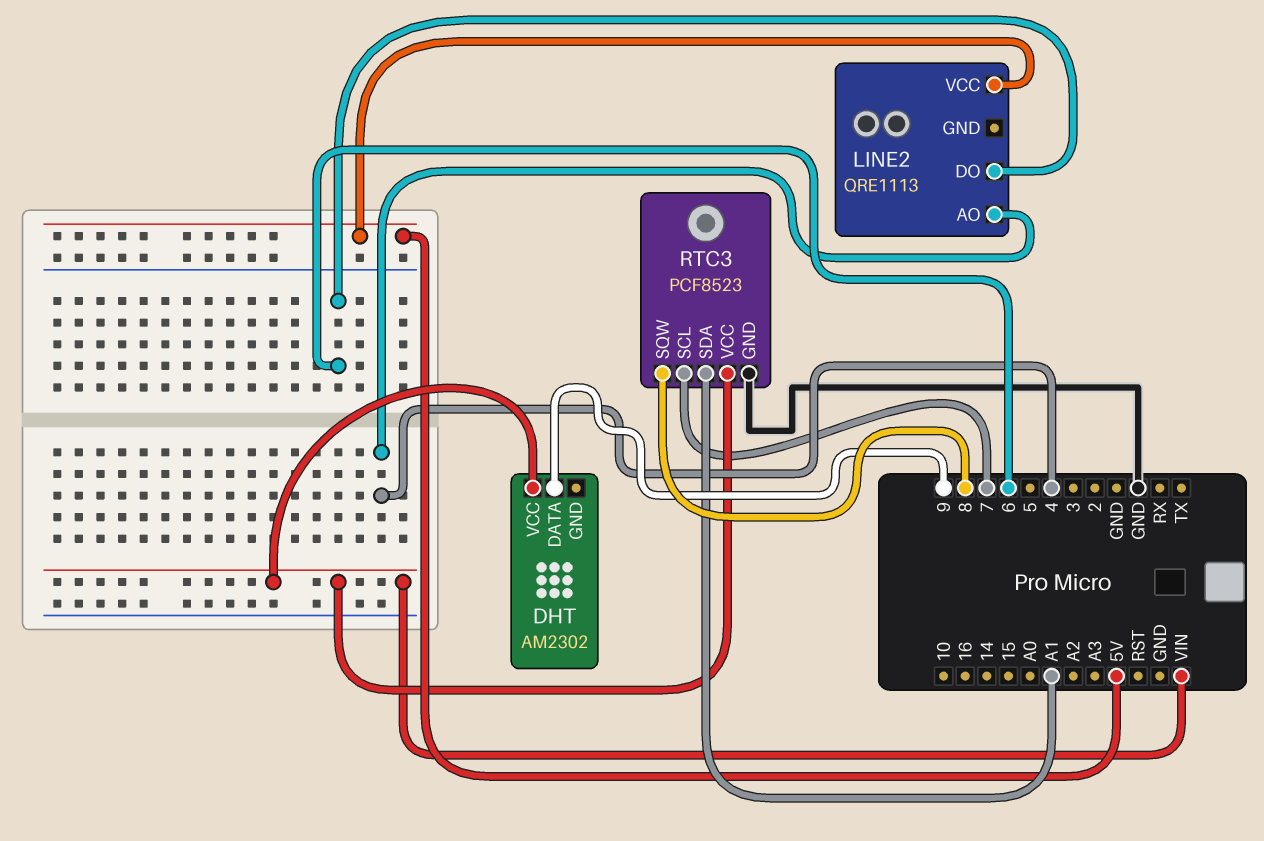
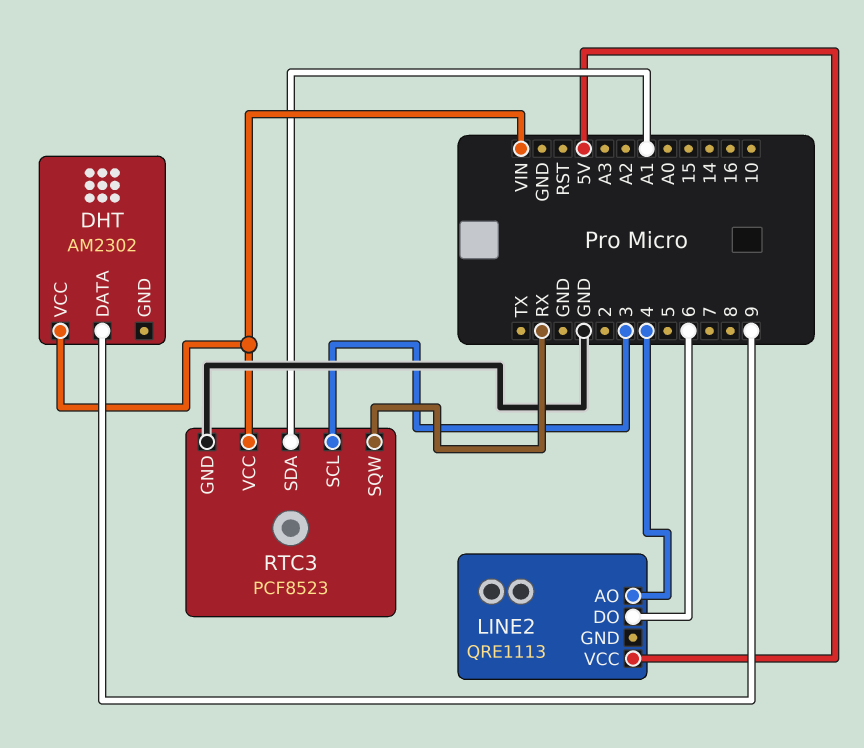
RTC3 pin SCL: 7 -> 3
RTC3 pin SQW: 8 -> RX

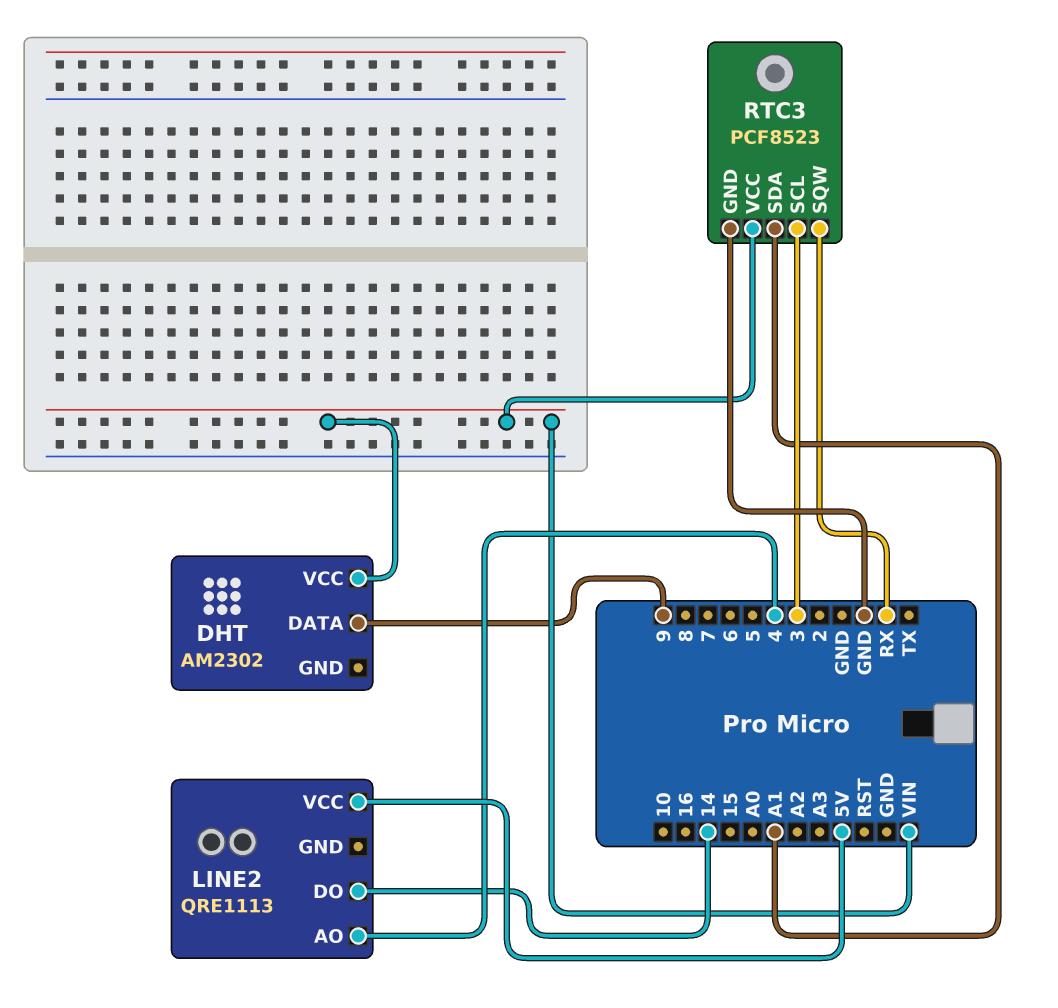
LINE2 pin DO: 6 -> 14

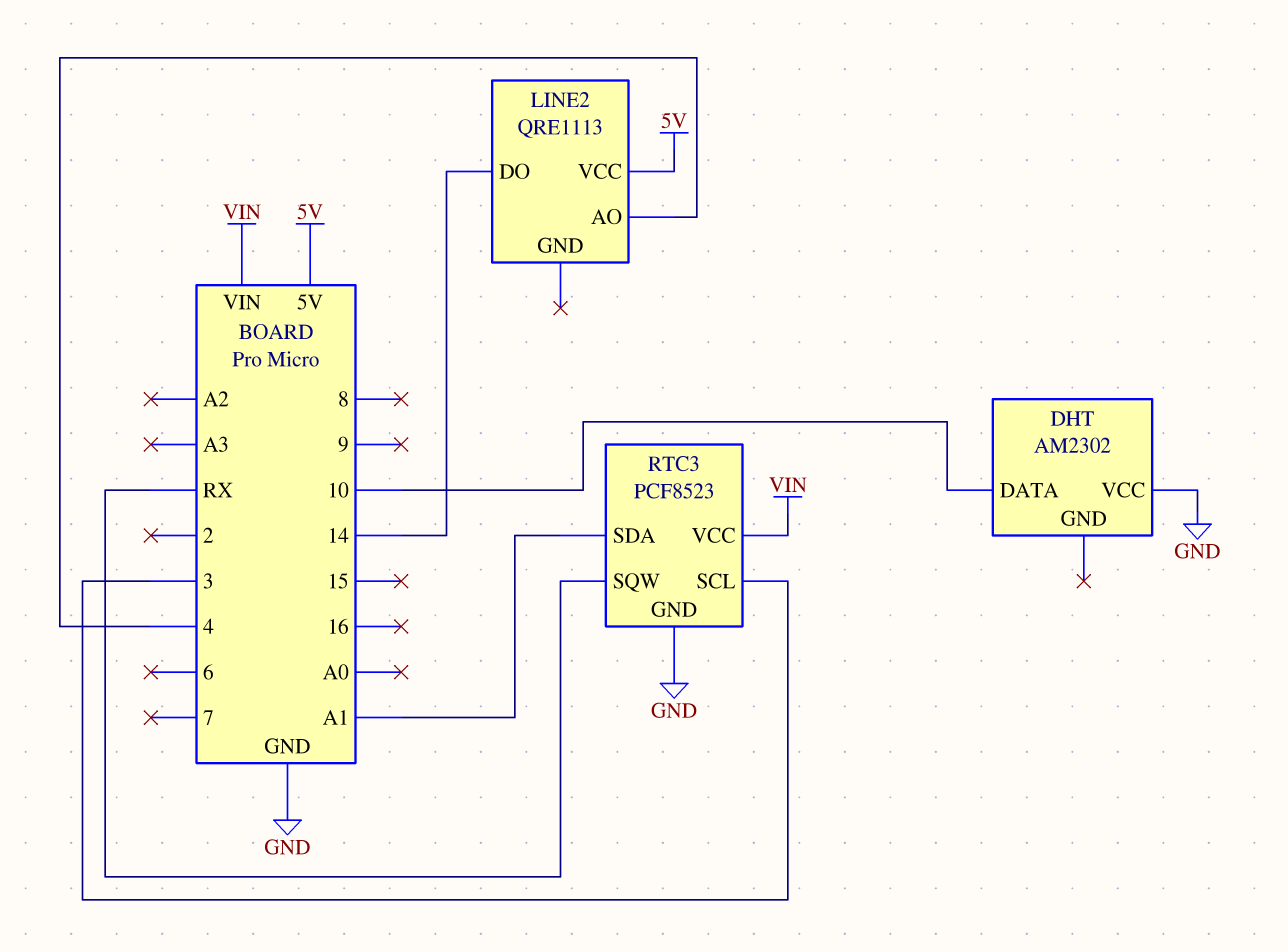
DHT pin DATA: 9 -> 10
DHT pin VCC: VIN -> GND

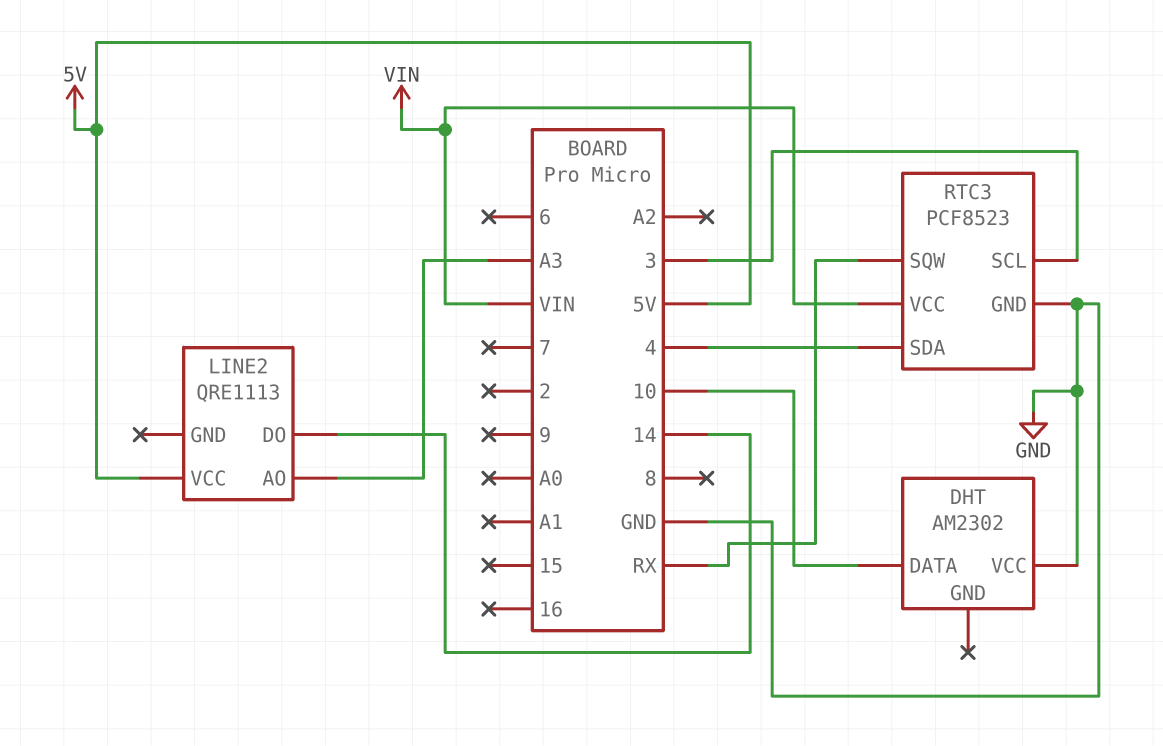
LINE2 pin AO: 4 -> A3
RTC3 pin SDA: A1 -> 4

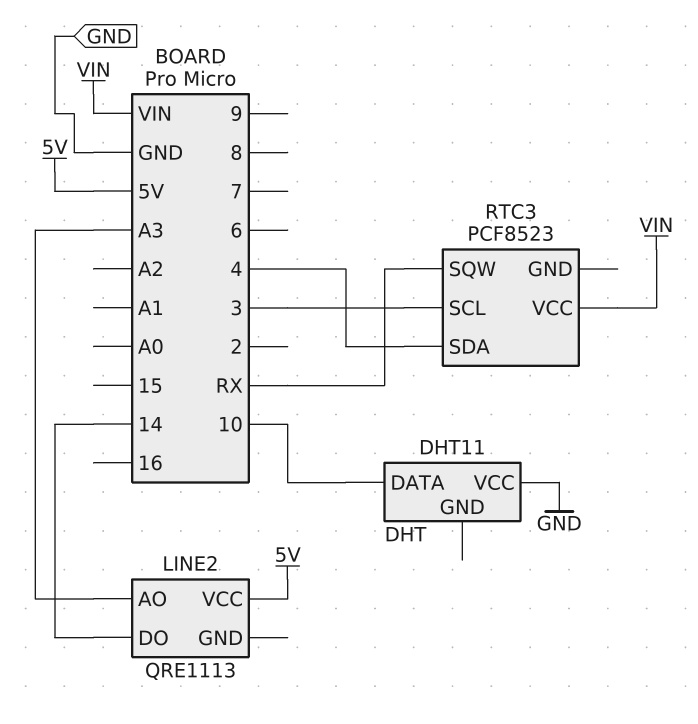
DHT: AM2302 -> DHT11
RTC3 pin GND: GND -> none

